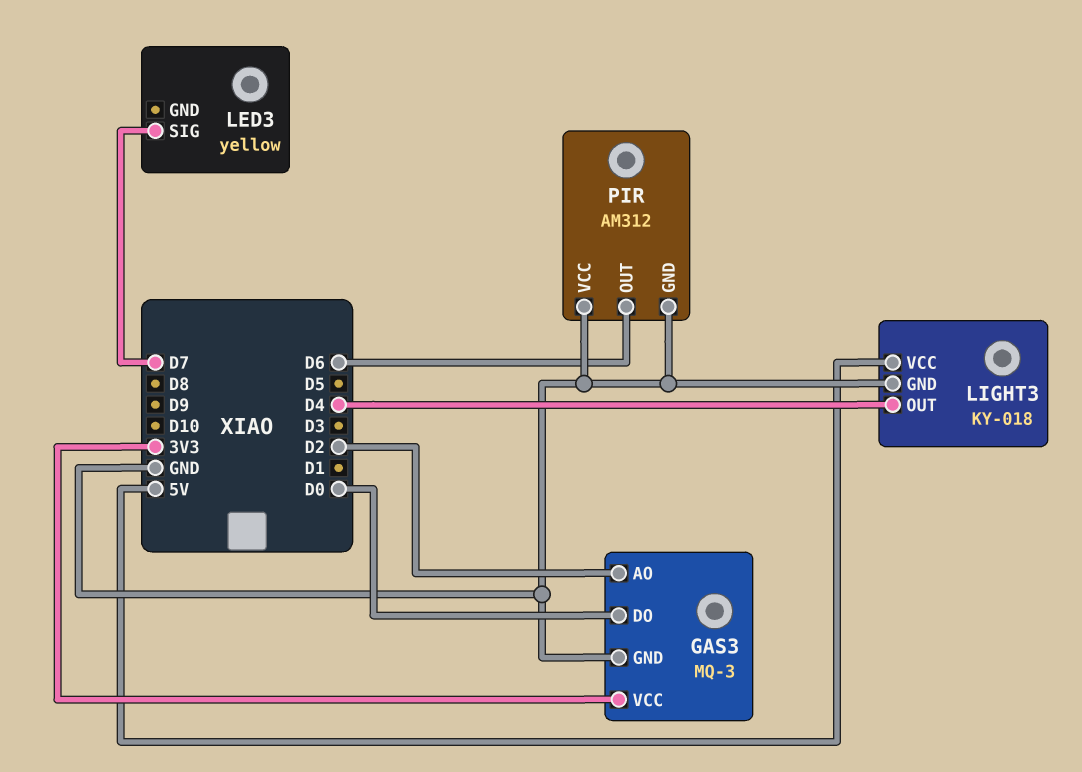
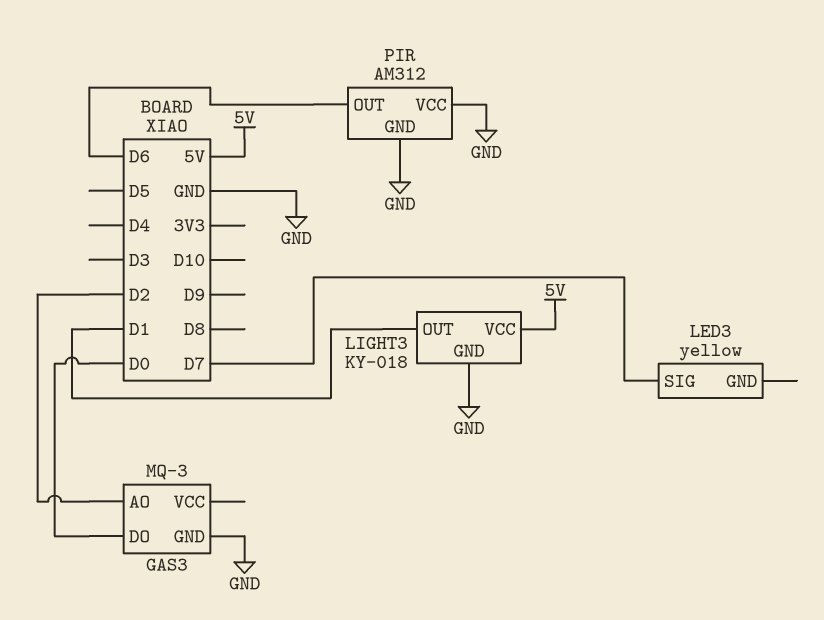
GAS3 pin VCC: 3V3 -> none
LIGHT3 pin OUT: D4 -> D1

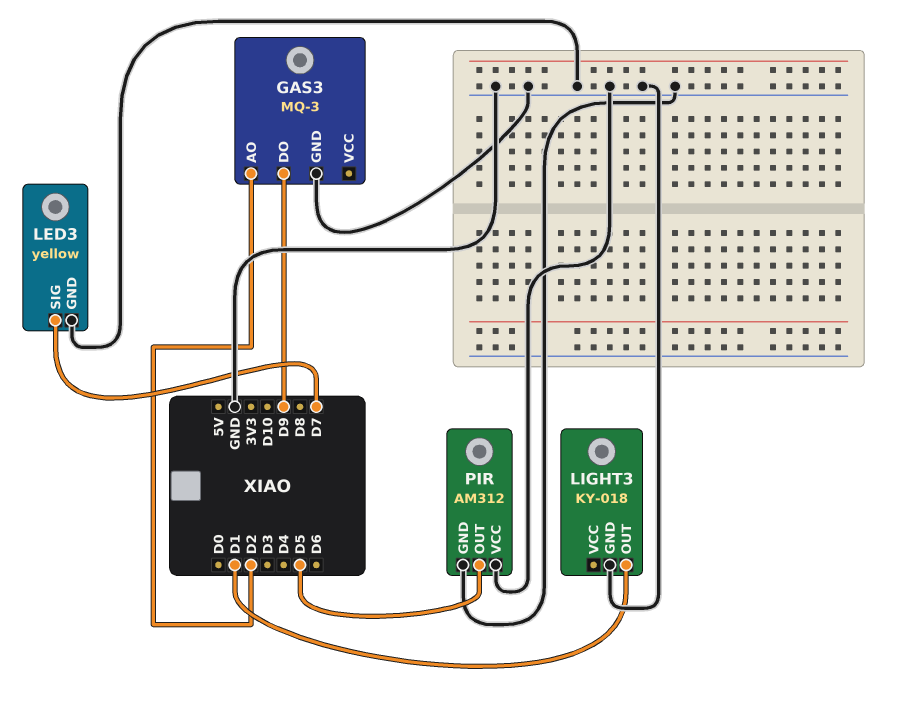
GAS3 pin DO: D0 -> D9
LED3 pin GND: none -> GND
LIGHT3 pin VCC: 5V -> none
PIR pin OUT: D6 -> D5

